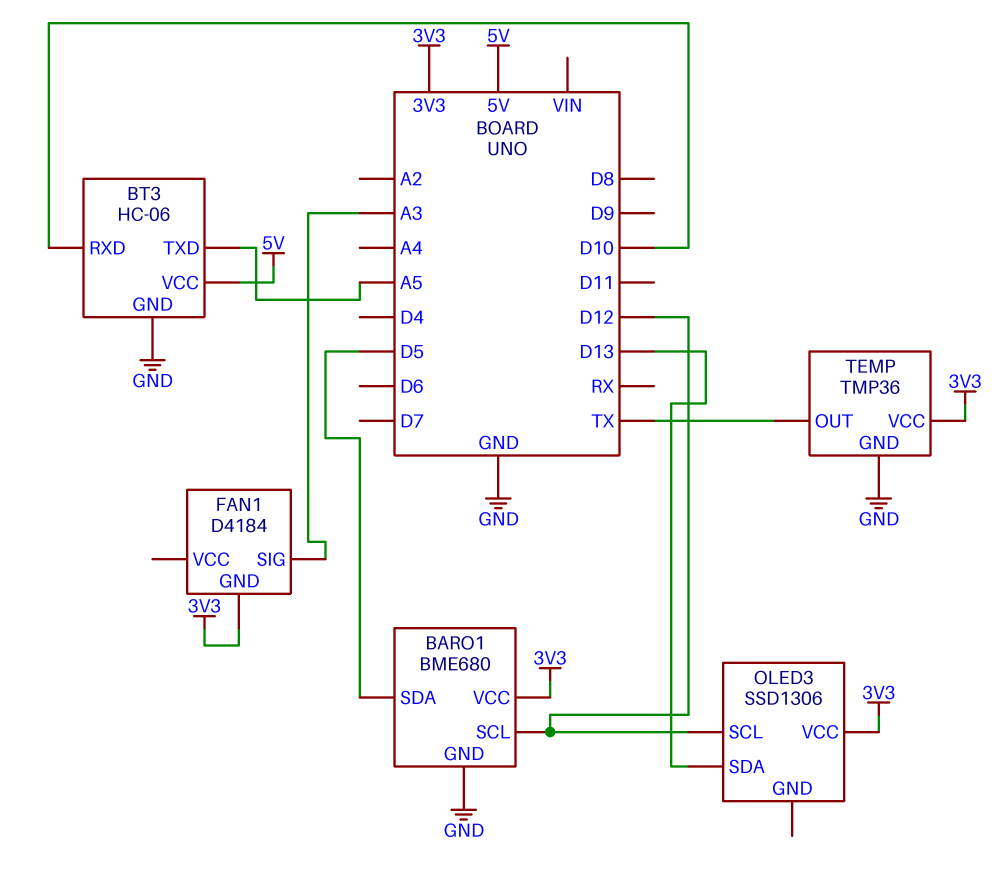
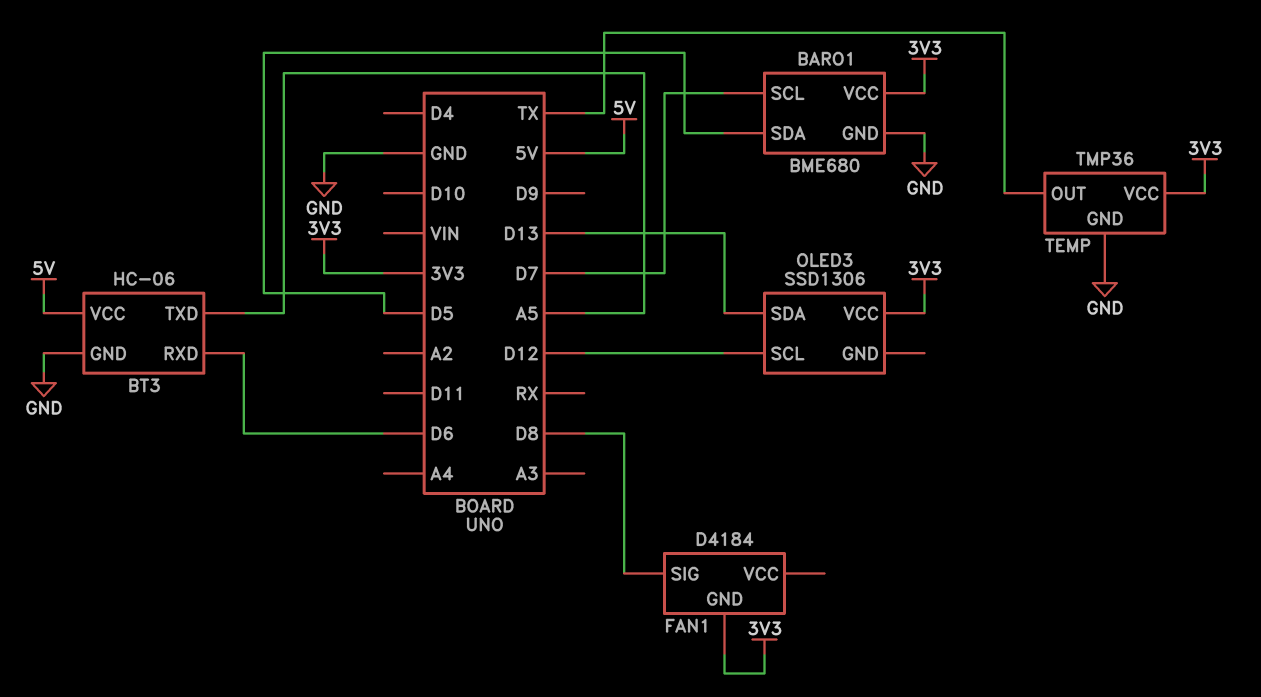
BARO1 pin SCL: D12 -> D7
BT3 pin RXD: D10 -> D6
FAN1 pin SIG: A3 -> D8

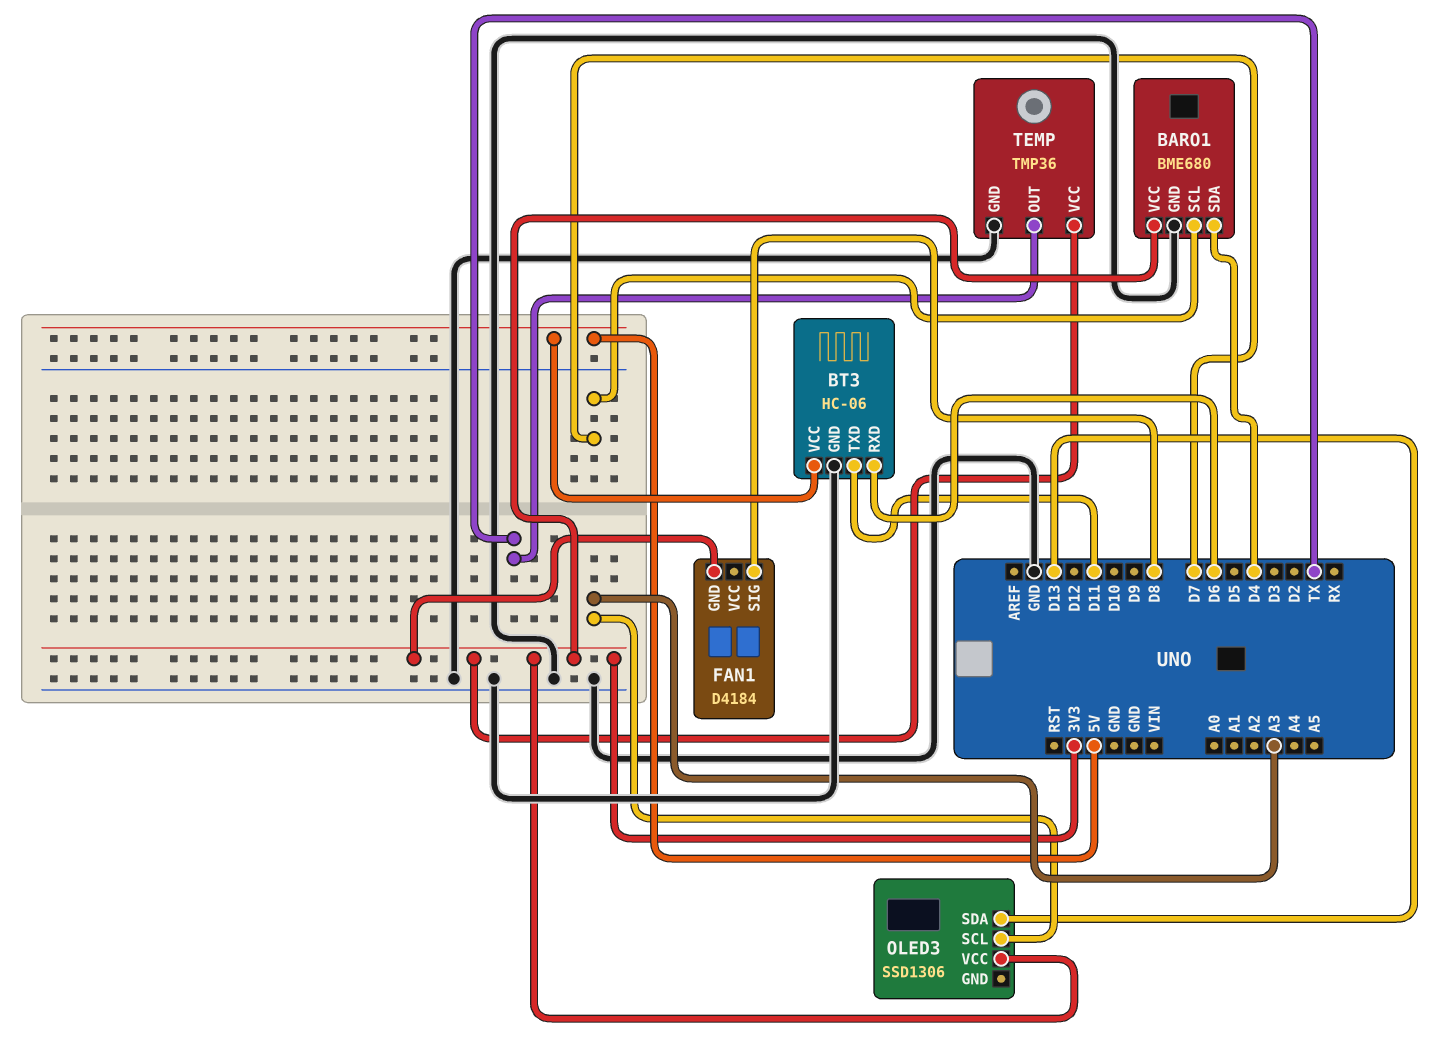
BARO1 pin SDA: D5 -> D4
BT3 pin TXD: A5 -> D11
OLED3 pin SCL: D12 -> A3

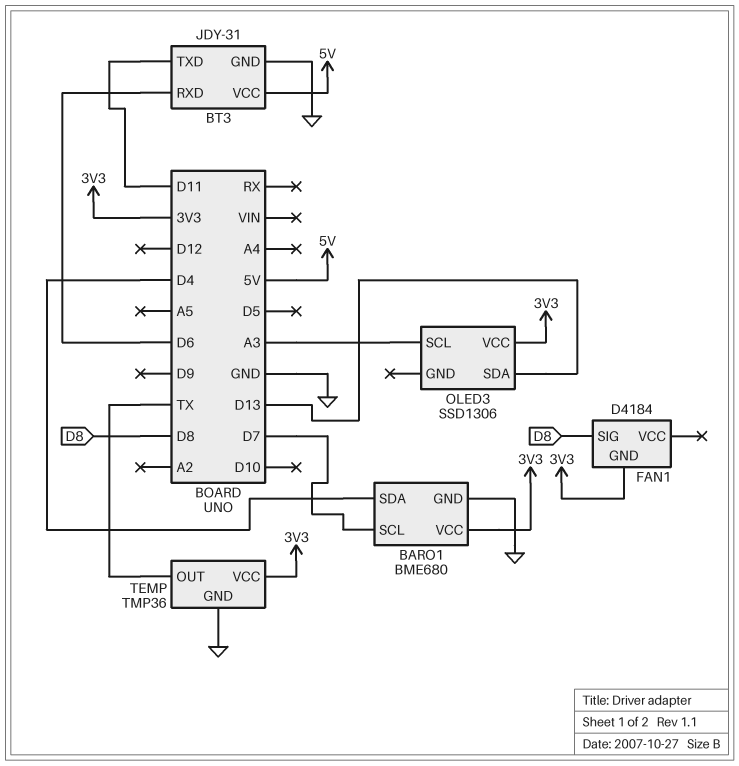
BT3: HC-06 -> JDY-31

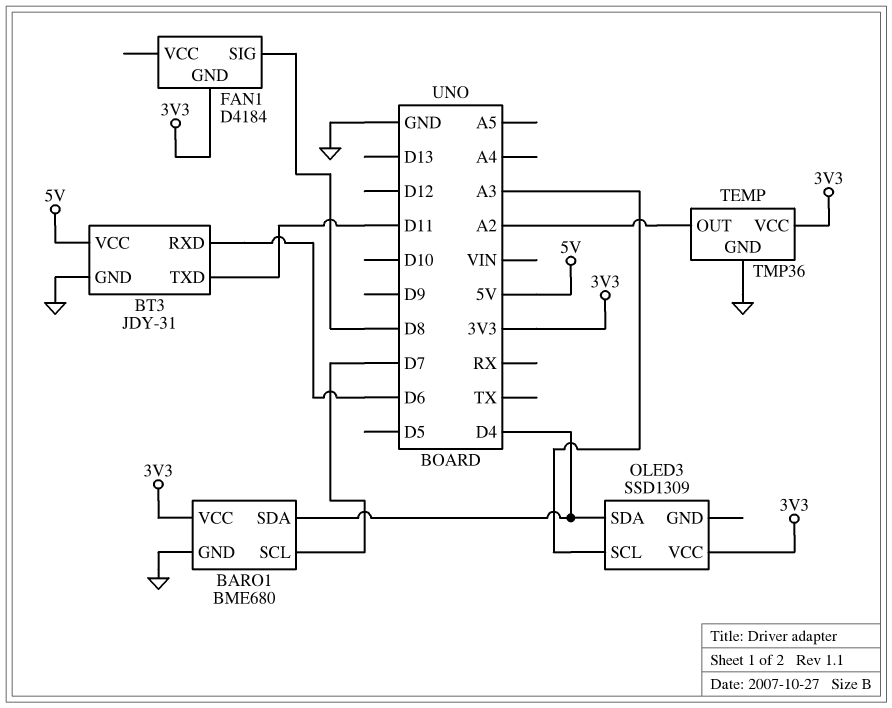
OLED3: SSD1306 -> SSD1309
OLED3 pin SDA: D13 -> D4
TEMP pin OUT: TX -> A2

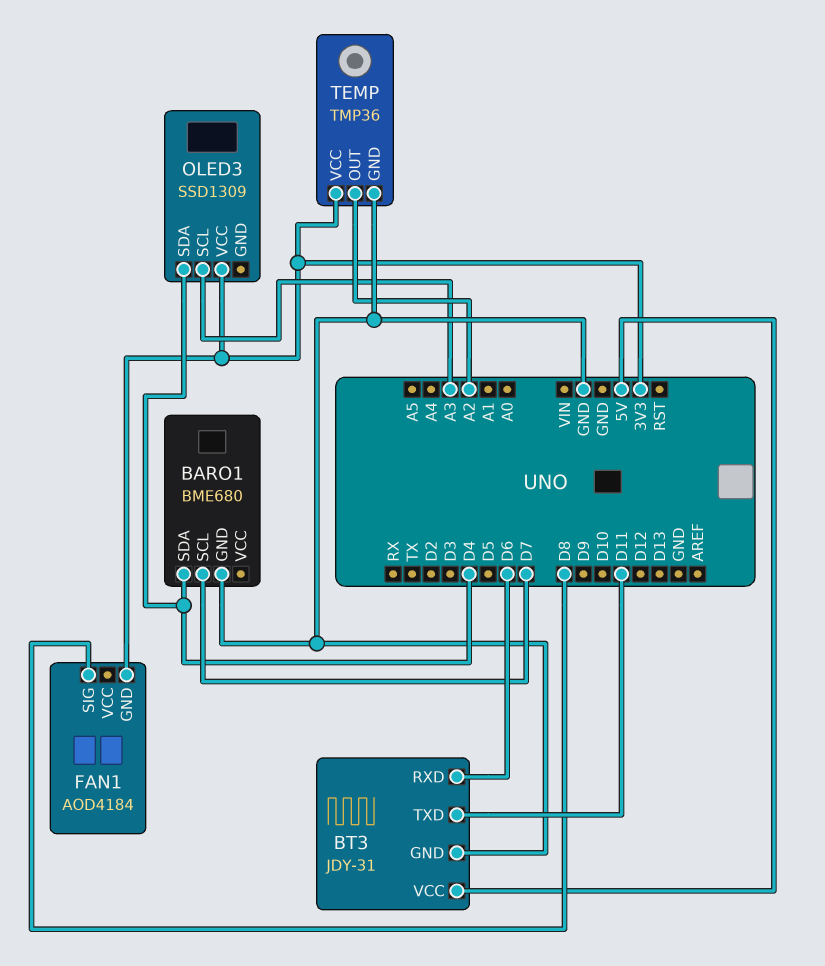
BARO1 pin VCC: 3V3 -> none
FAN1: D4184 -> AOD4184

